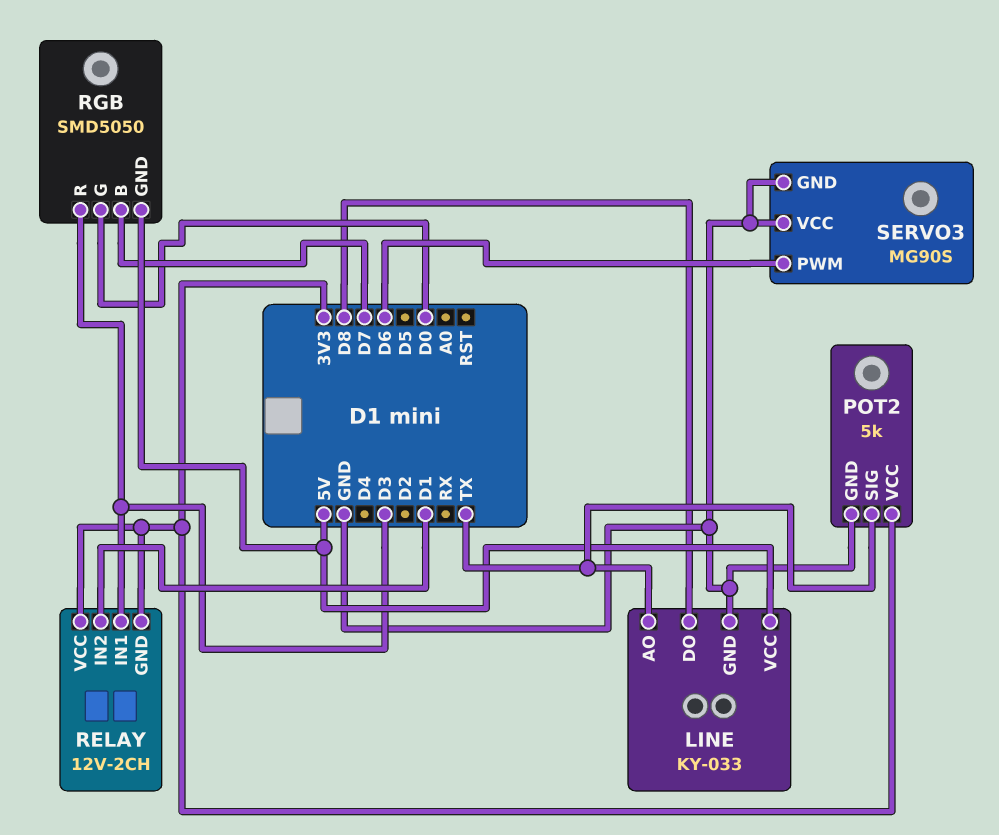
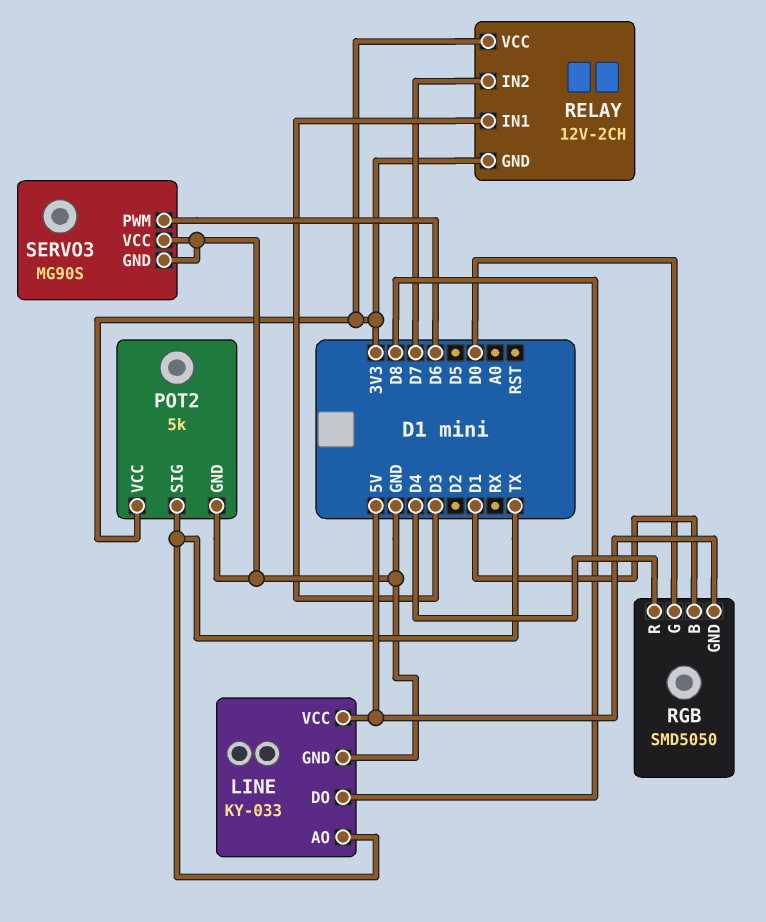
RELAY pin IN2: D1 -> D7
RGB pin B: D7 -> D1
RGB pin R: D3 -> D4

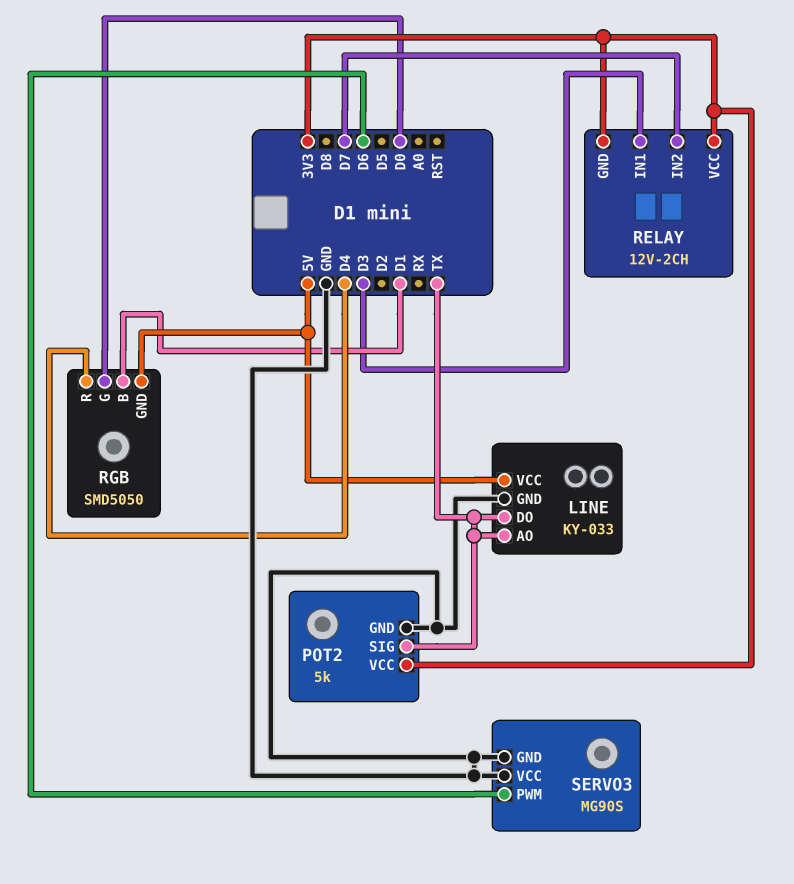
LINE pin DO: D8 -> TX

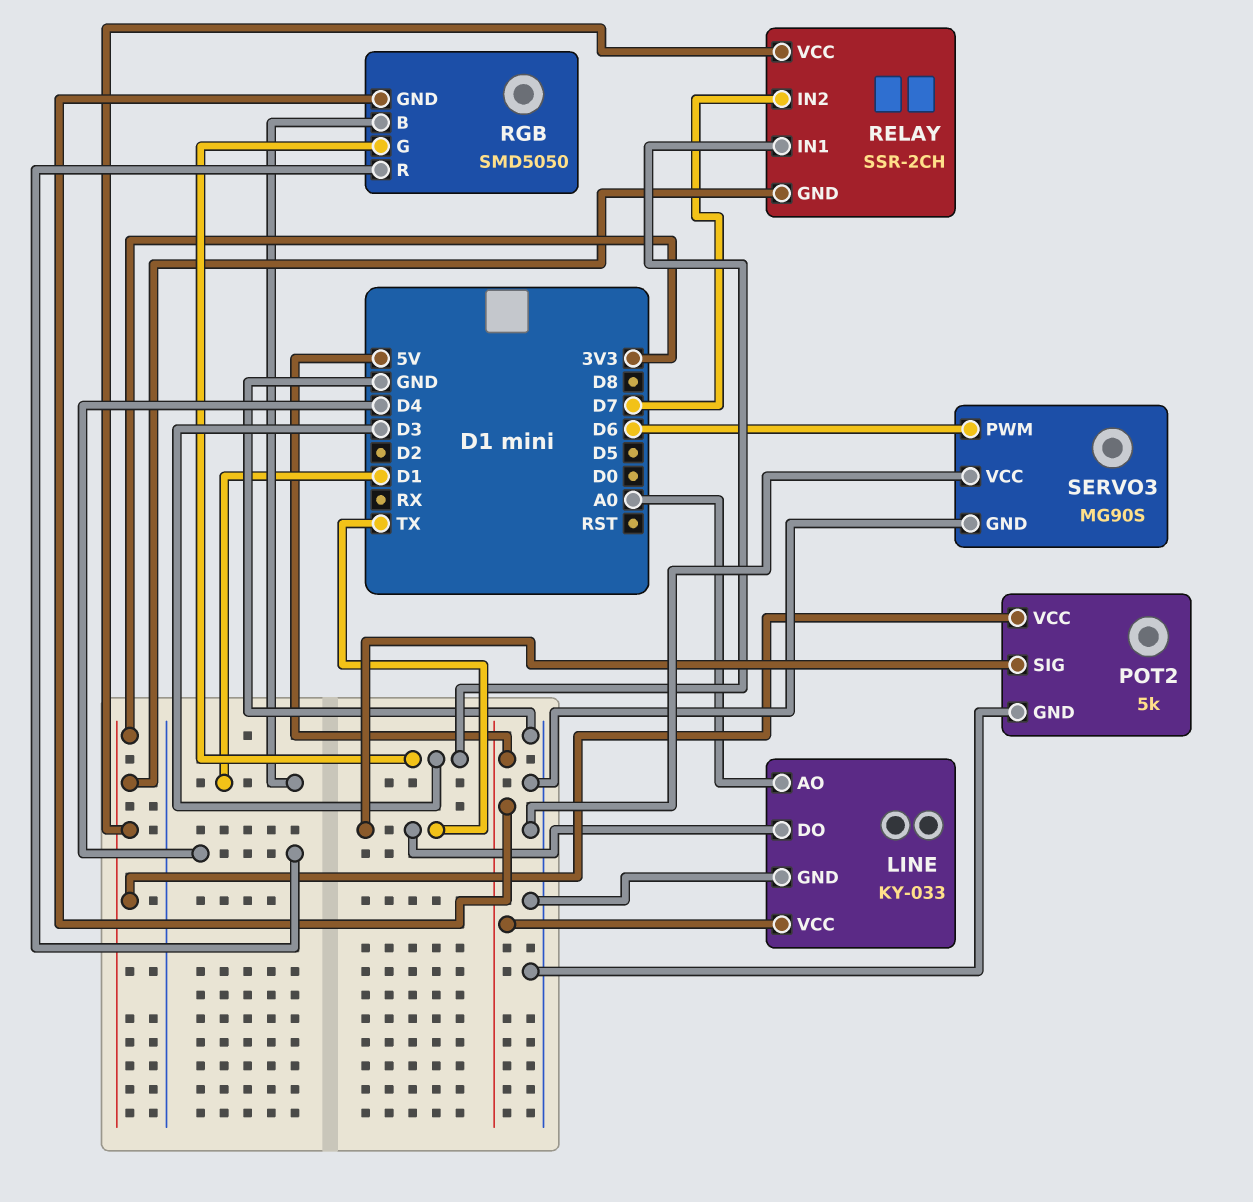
LINE pin AO: TX -> A0
RELAY: 12V-2CH -> SSR-2CH
RGB pin G: D0 -> D3

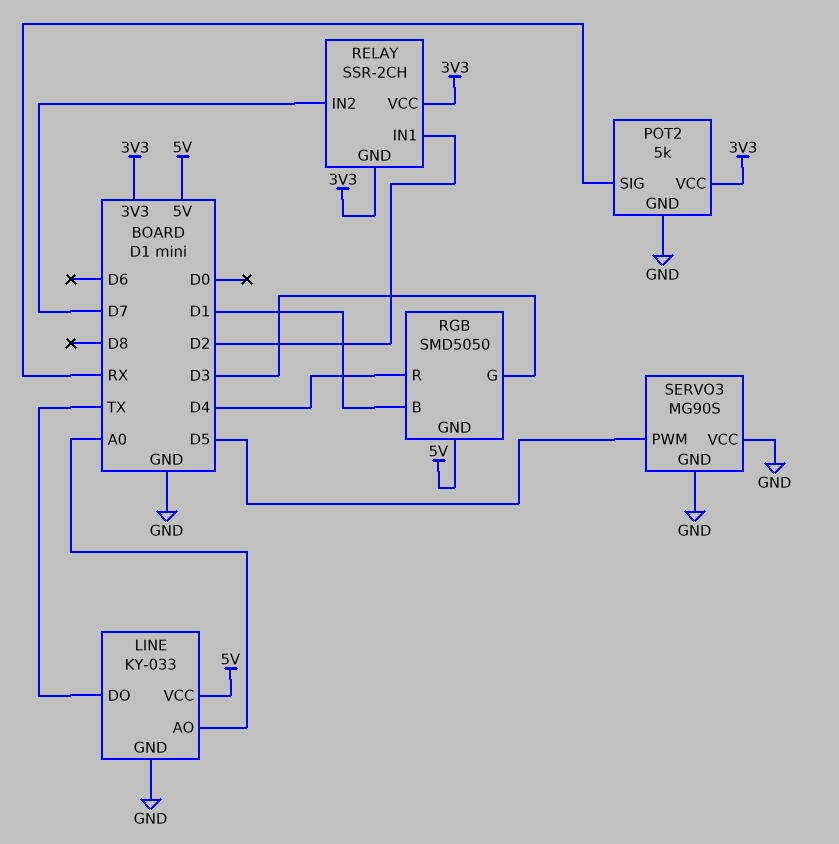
POT2 pin SIG: TX -> RX
RELAY pin IN1: D3 -> D2
SERVO3 pin PWM: D6 -> D5

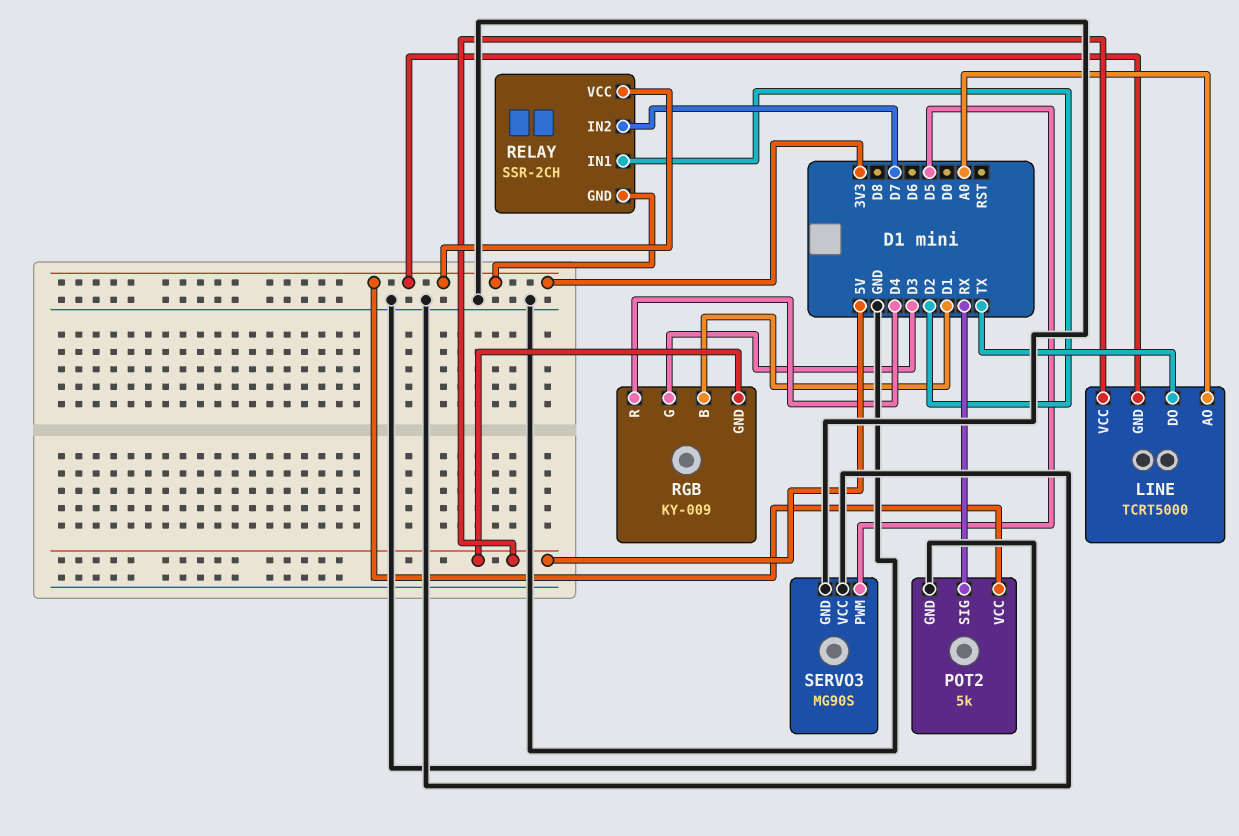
LINE: KY-033 -> TCRT5000
LINE pin GND: GND -> 3V3
RGB: SMD5050 -> KY-009

